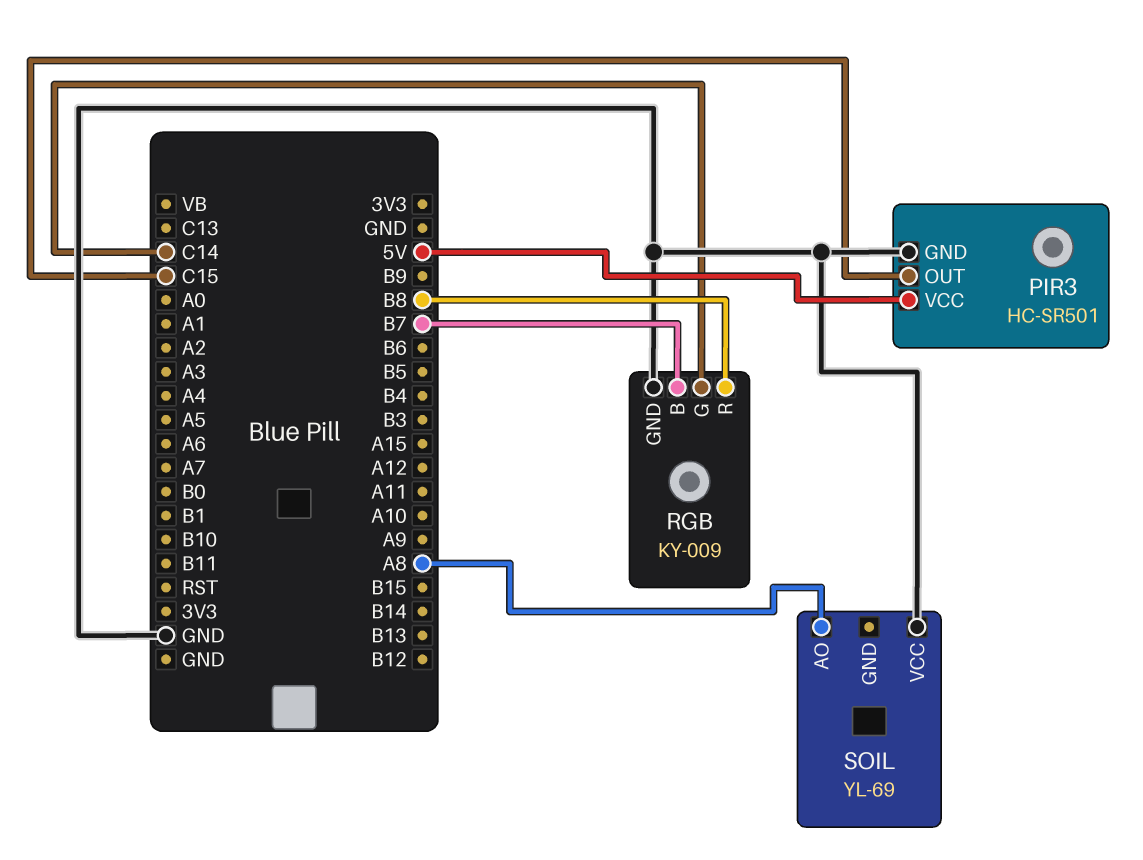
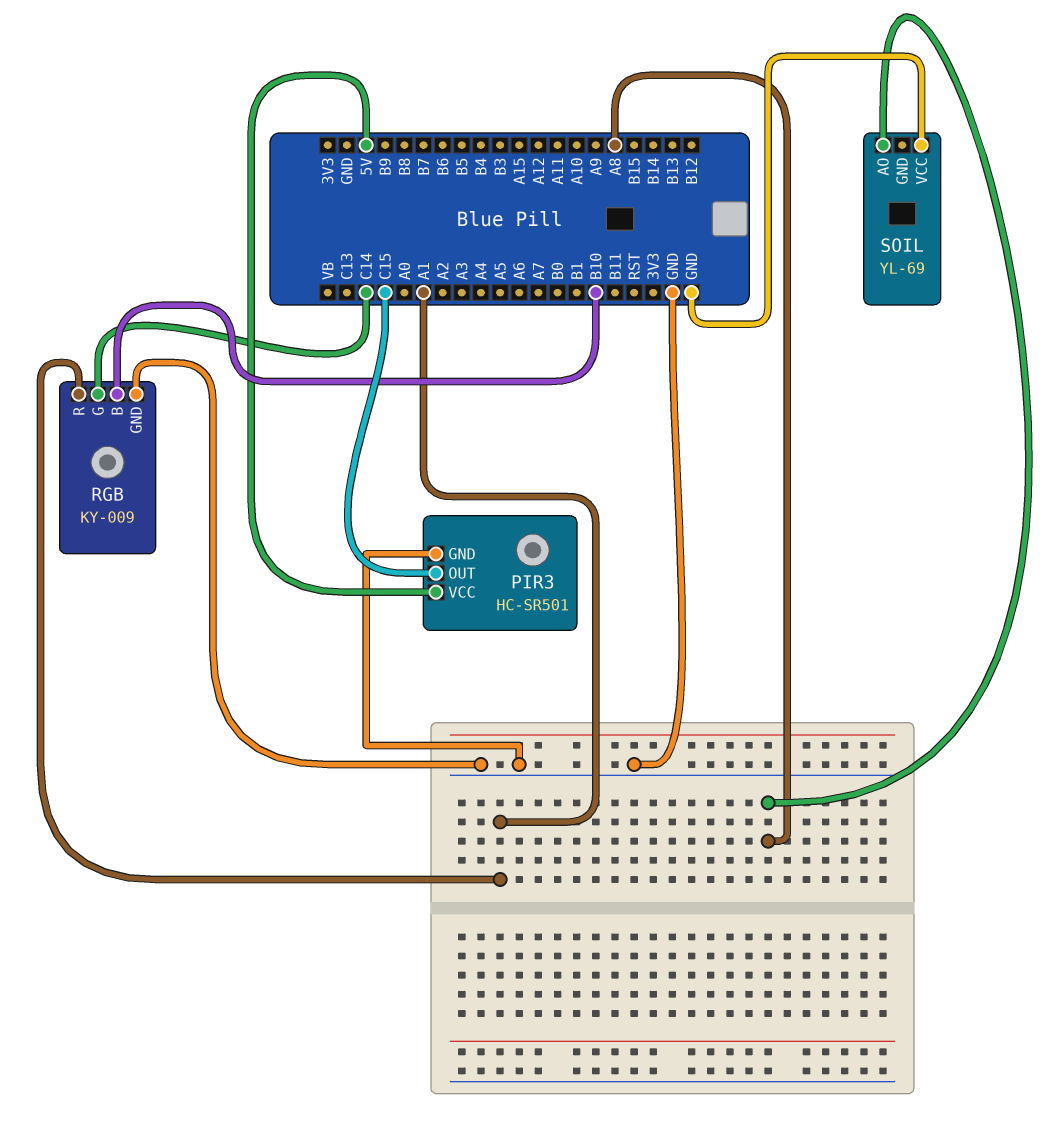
RGB pin B: B7 -> B10
RGB pin R: B8 -> A1

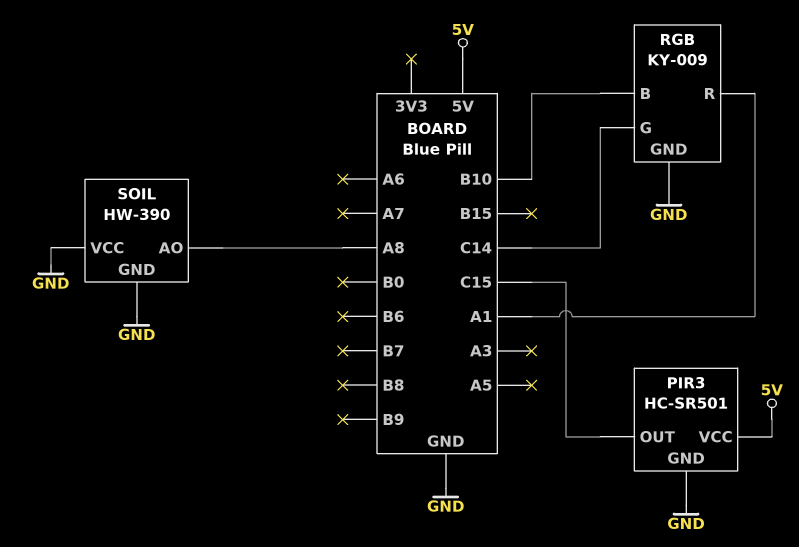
SOIL: YL-69 -> HW-390
SOIL pin GND: none -> GND

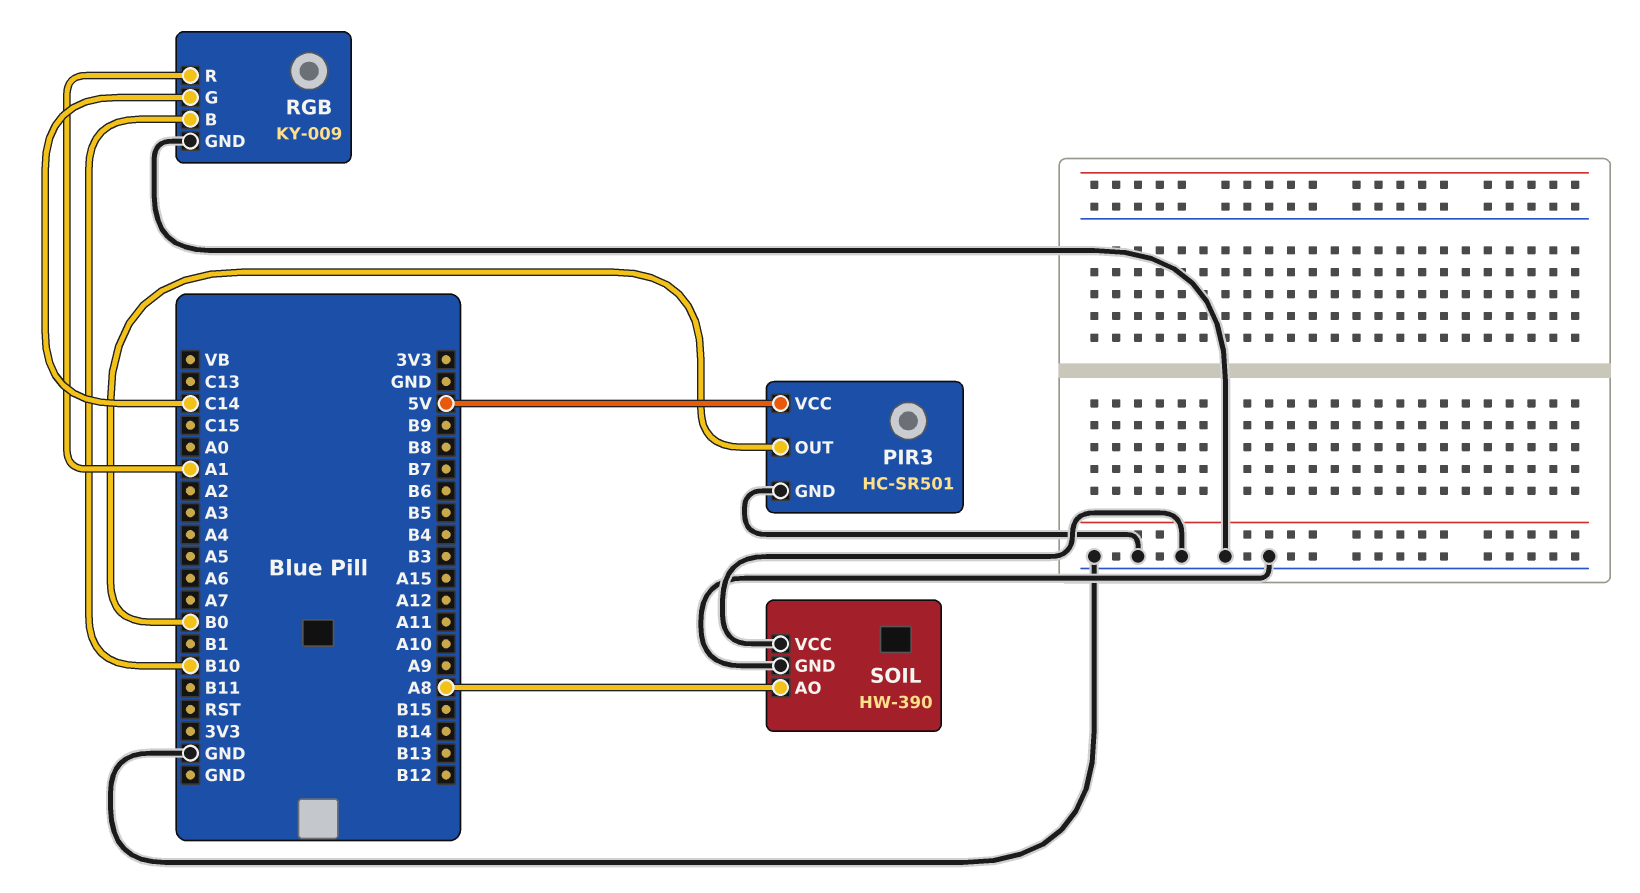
PIR3 pin OUT: C15 -> B0

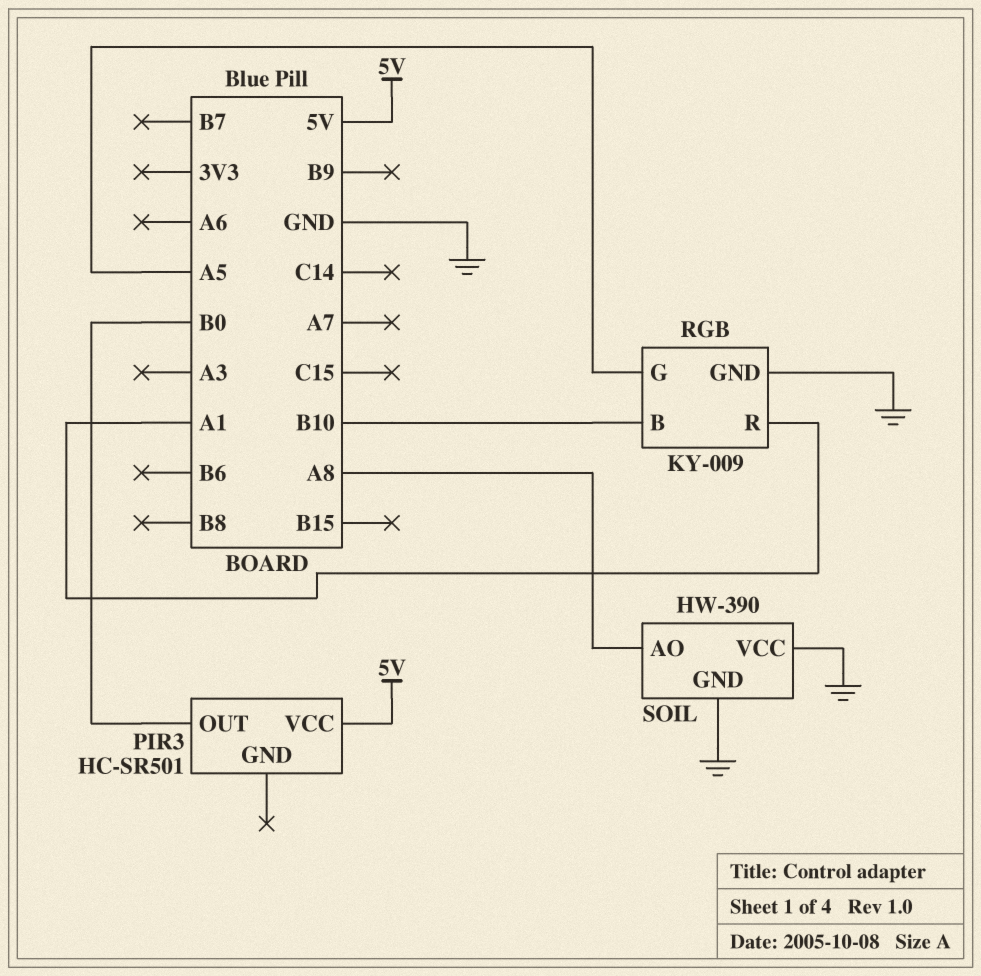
PIR3 pin GND: GND -> none
RGB pin G: C14 -> A5

